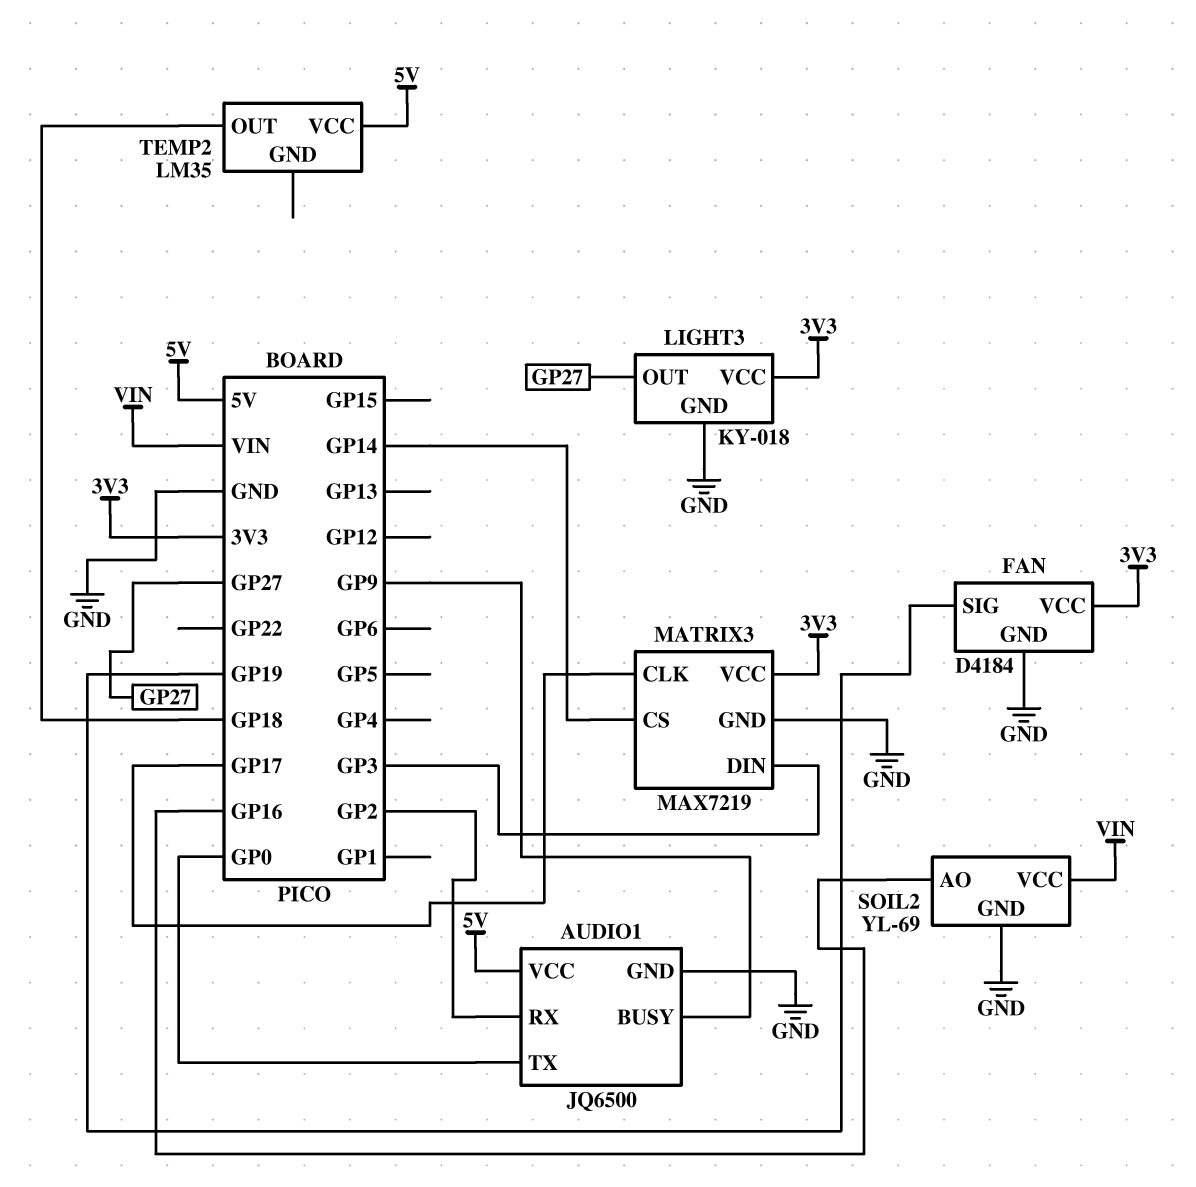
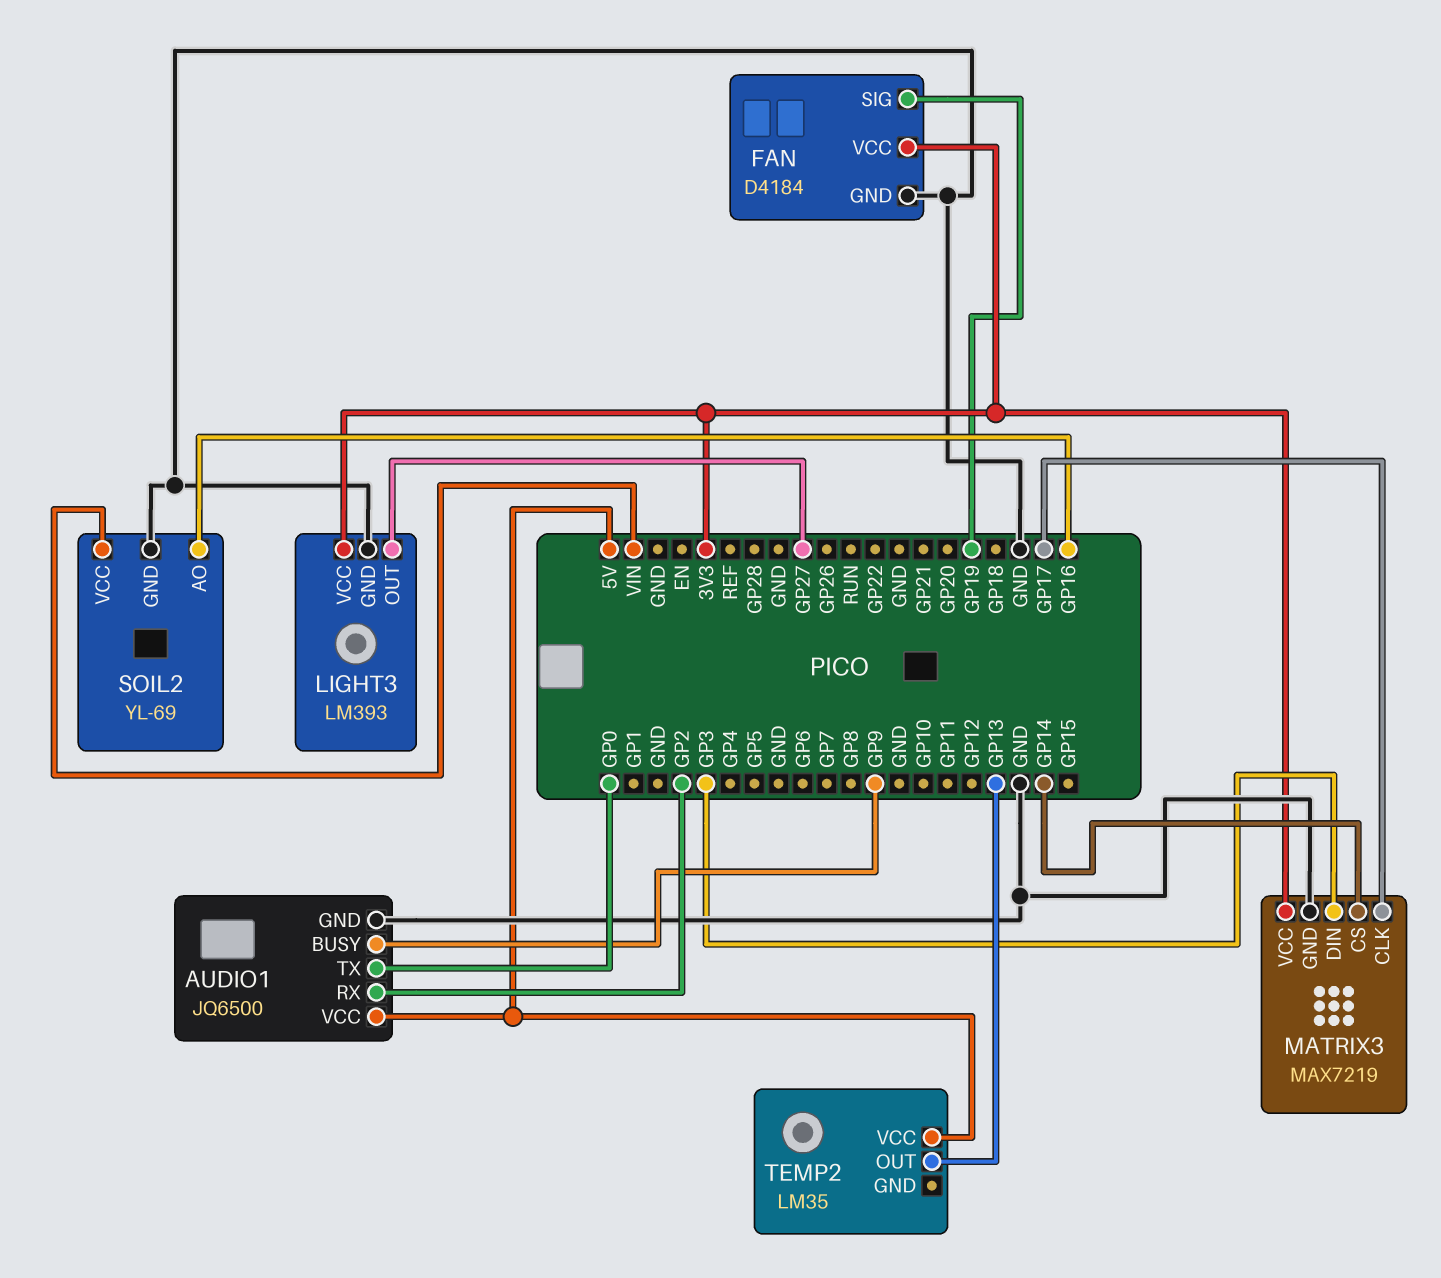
LIGHT3: KY-018 -> LM393
TEMP2 pin OUT: GP18 -> GP13

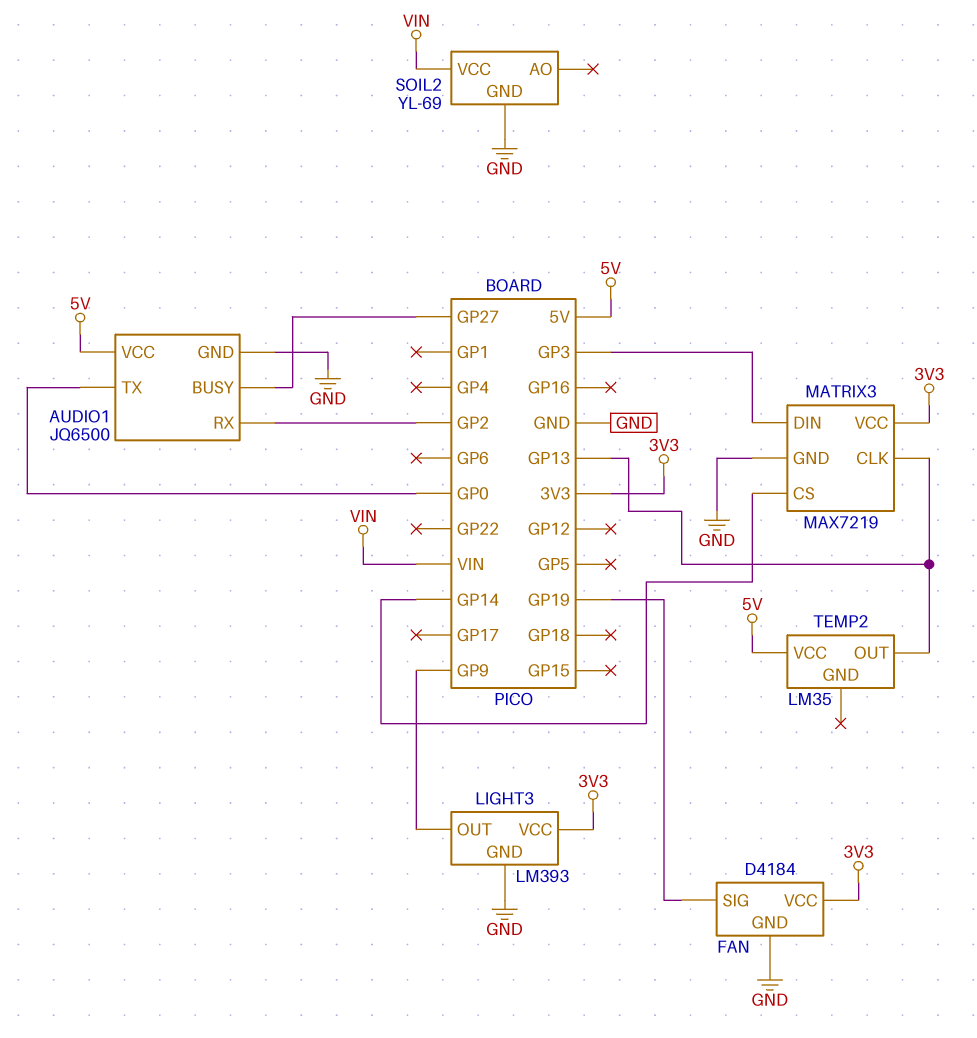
AUDIO1 pin BUSY: GP9 -> GP27
LIGHT3 pin OUT: GP27 -> GP9
MATRIX3 pin CLK: GP17 -> GP13
SOIL2 pin AO: GP16 -> none

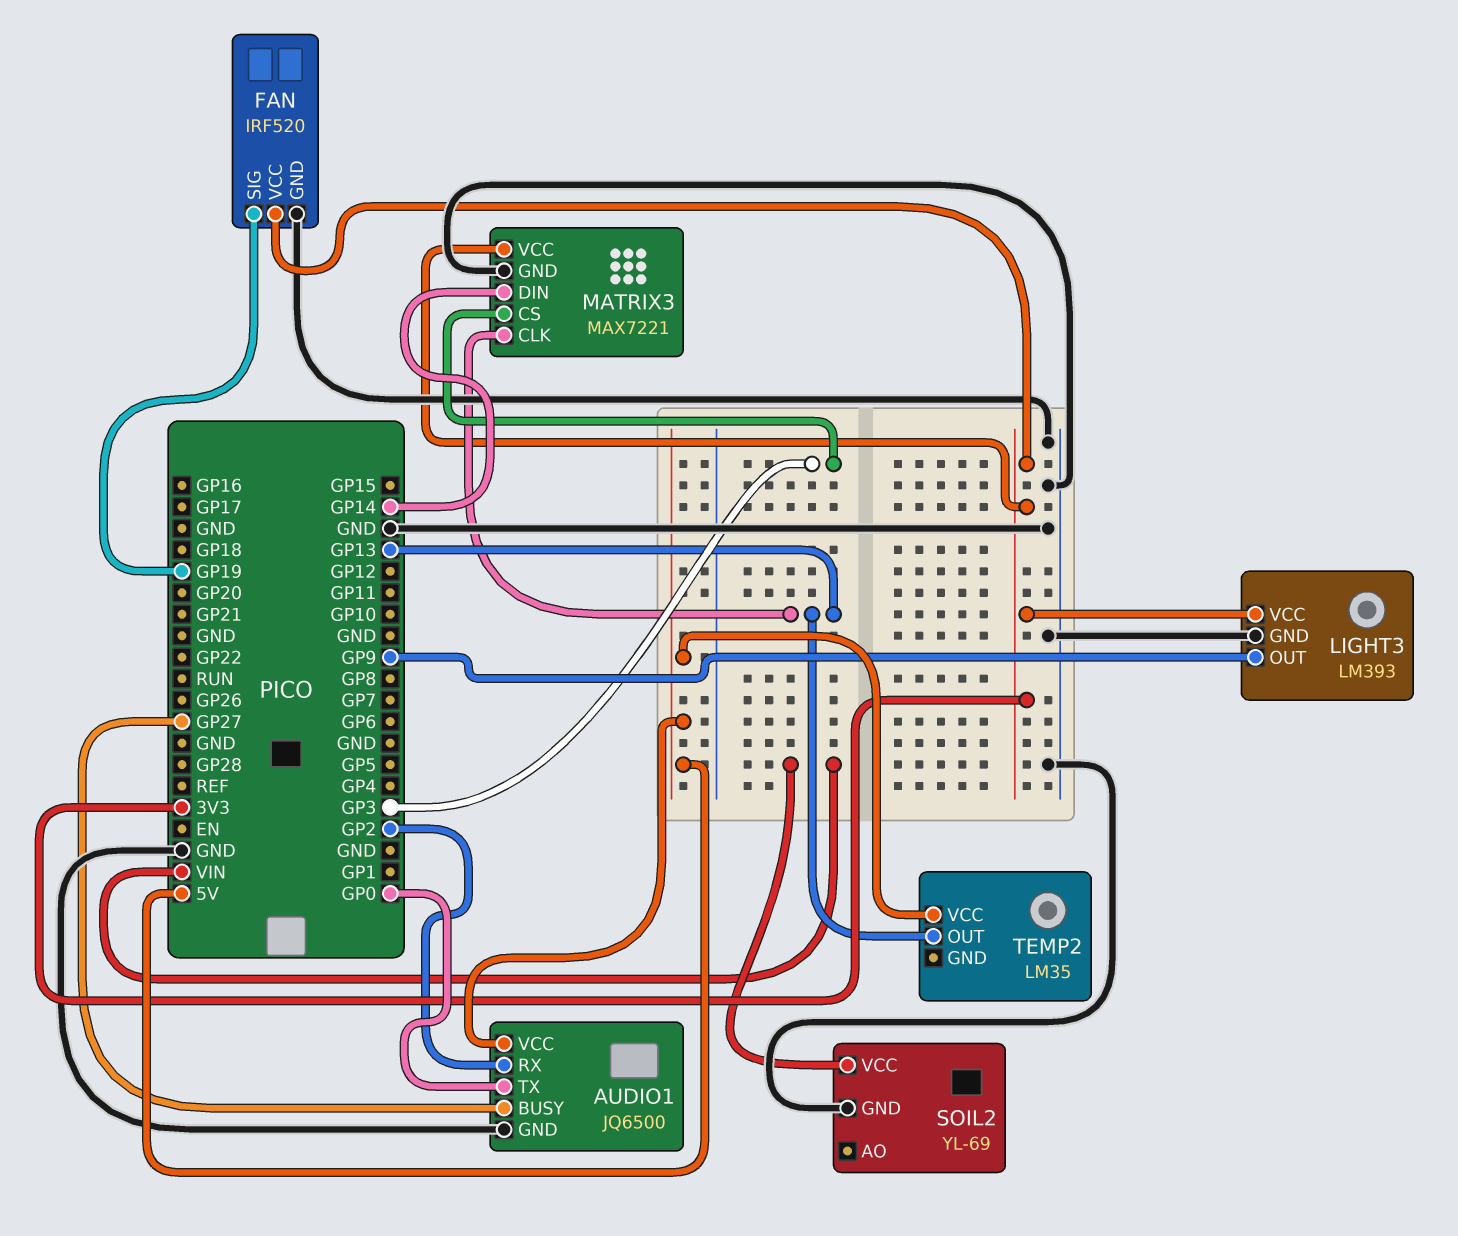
FAN: D4184 -> IRF520
MATRIX3: MAX7219 -> MAX7221
MATRIX3 pin CS: GP14 -> GP3
MATRIX3 pin DIN: GP3 -> GP14

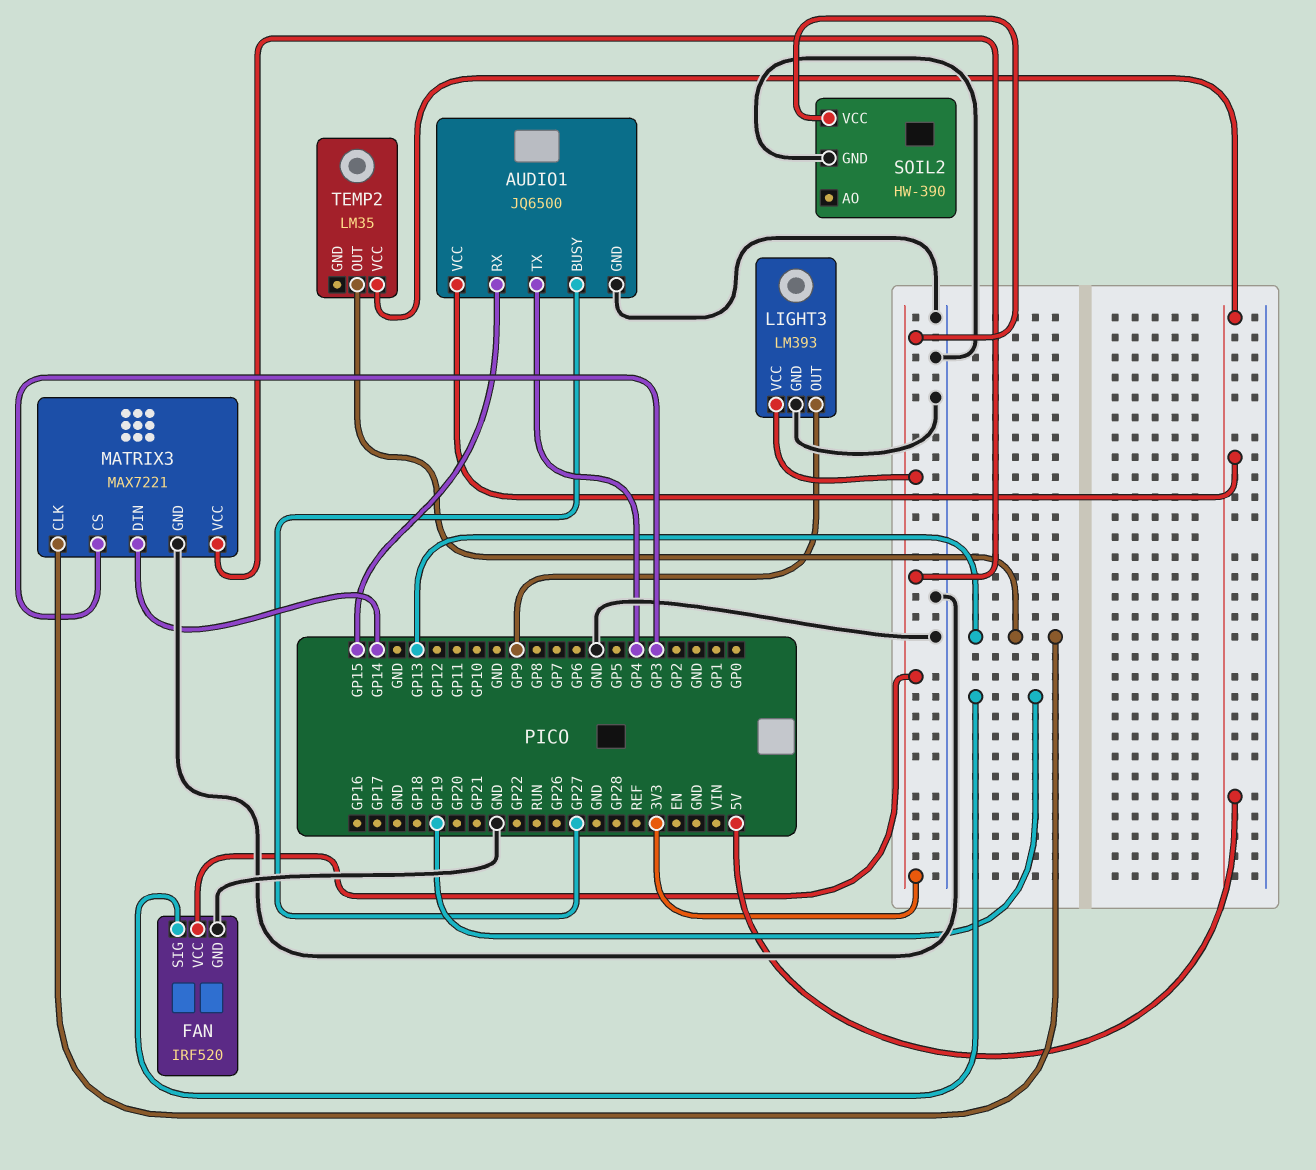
AUDIO1 pin RX: GP2 -> GP15
AUDIO1 pin TX: GP0 -> GP4
SOIL2: YL-69 -> HW-390
SOIL2 pin VCC: VIN -> 3V3

